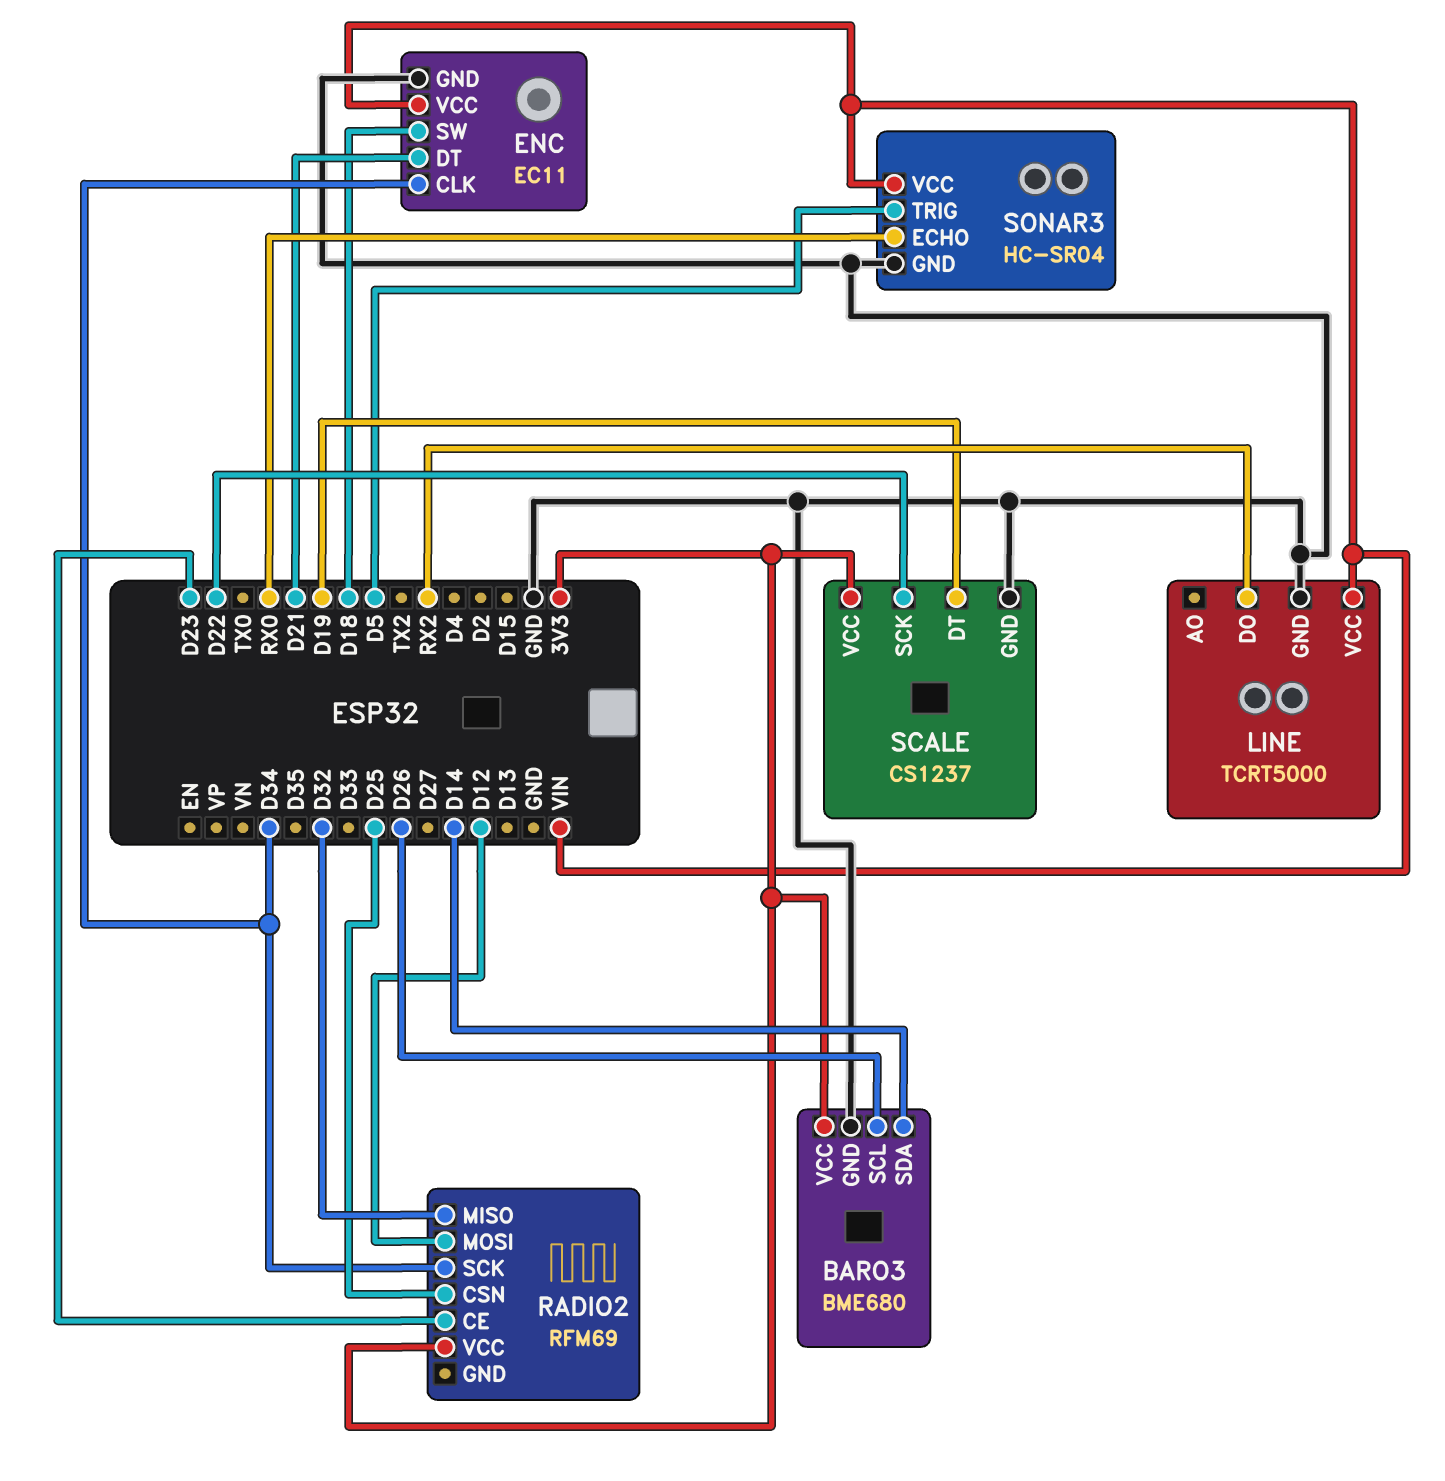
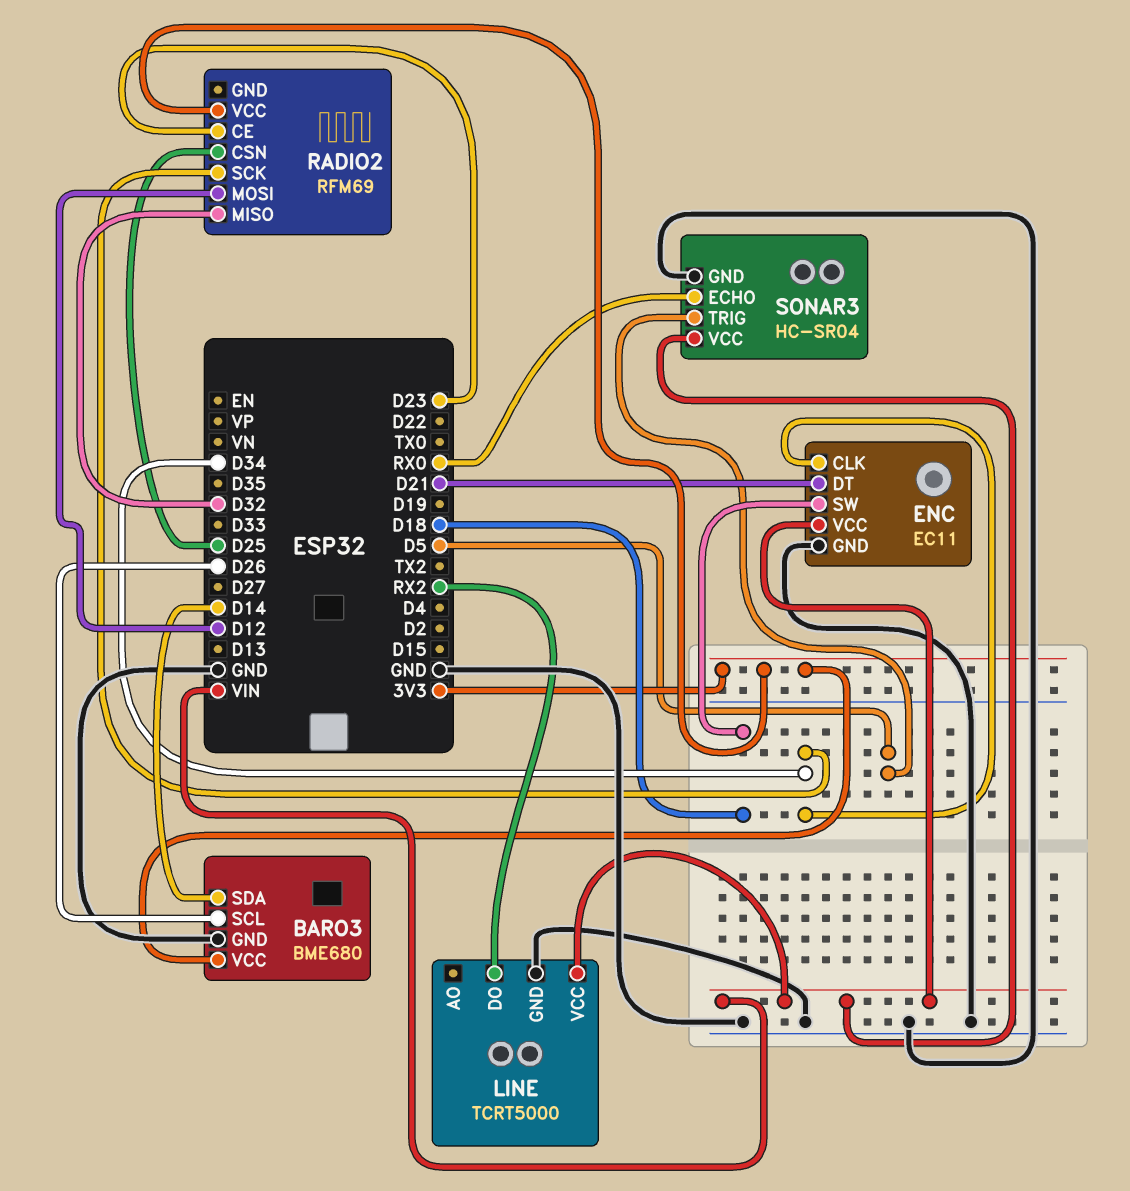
SCALE: CS1237 -> none
SCALE pin DT: D19 -> none
SCALE pin GND: GND -> none
SCALE pin SCK: D22 -> none
SCALE pin VCC: 3V3 -> none

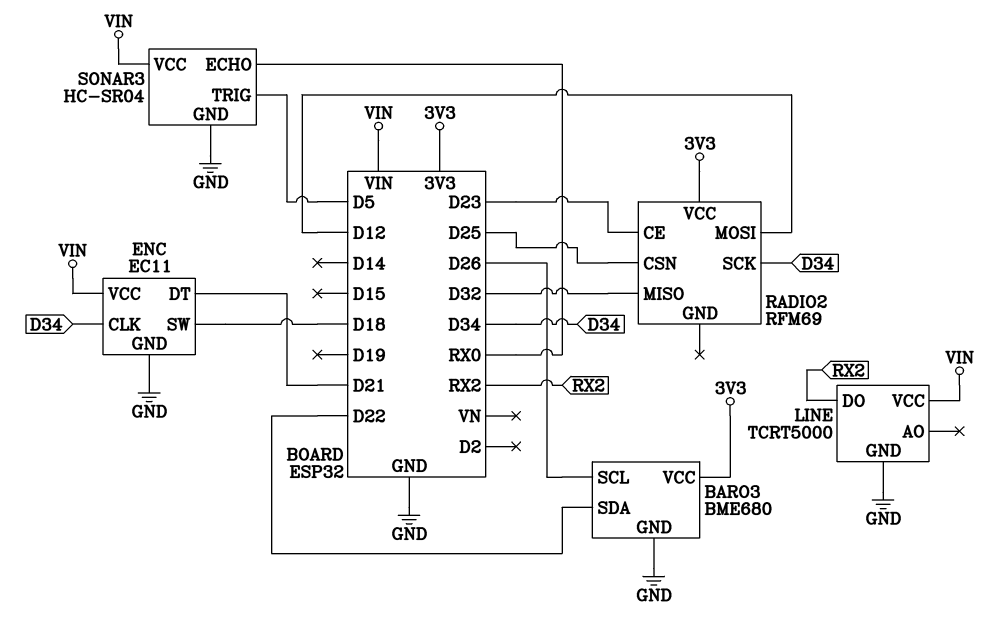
BARO3 pin SDA: D14 -> D22

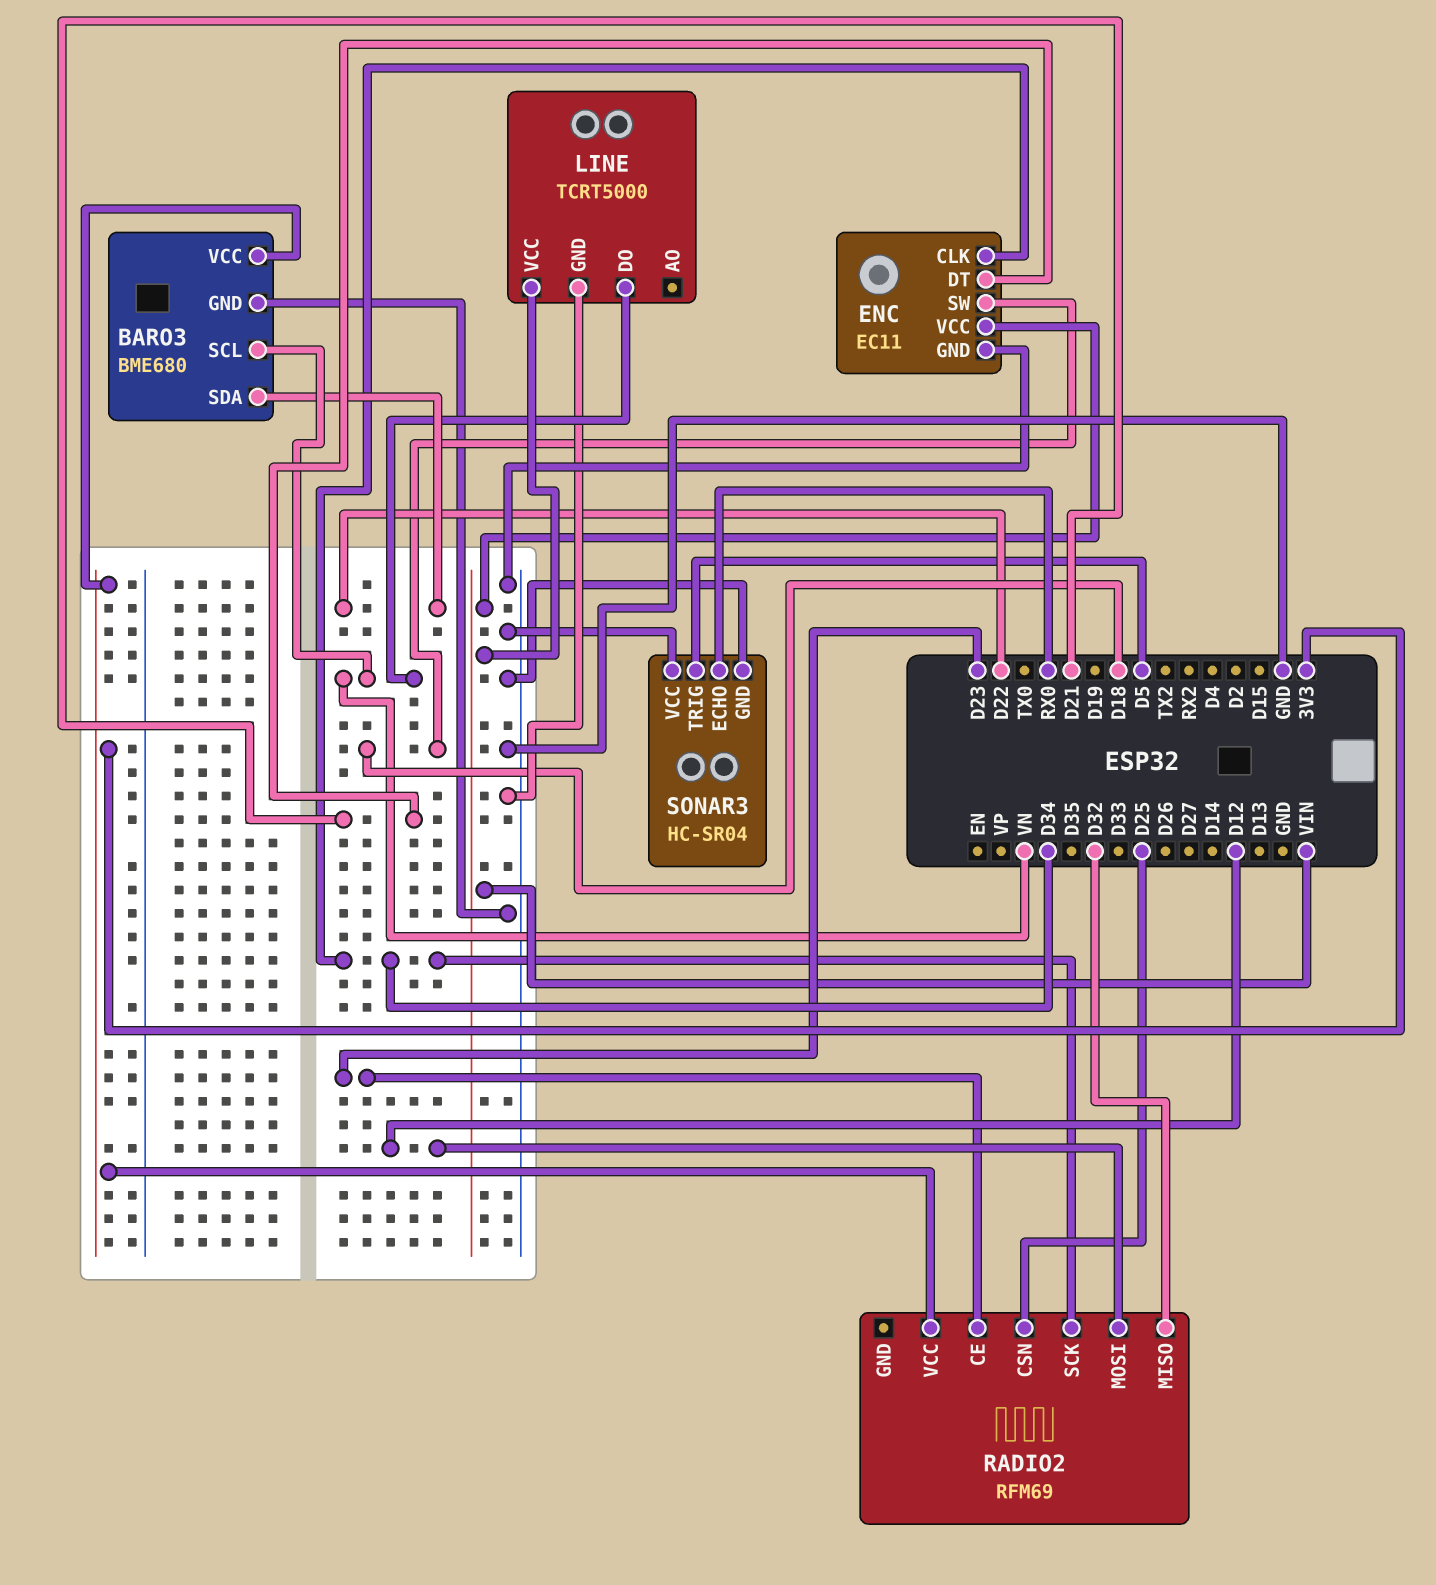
BARO3 pin SCL: D26 -> VN
LINE pin DO: RX2 -> VN
SONAR3 pin VCC: VIN -> GND

